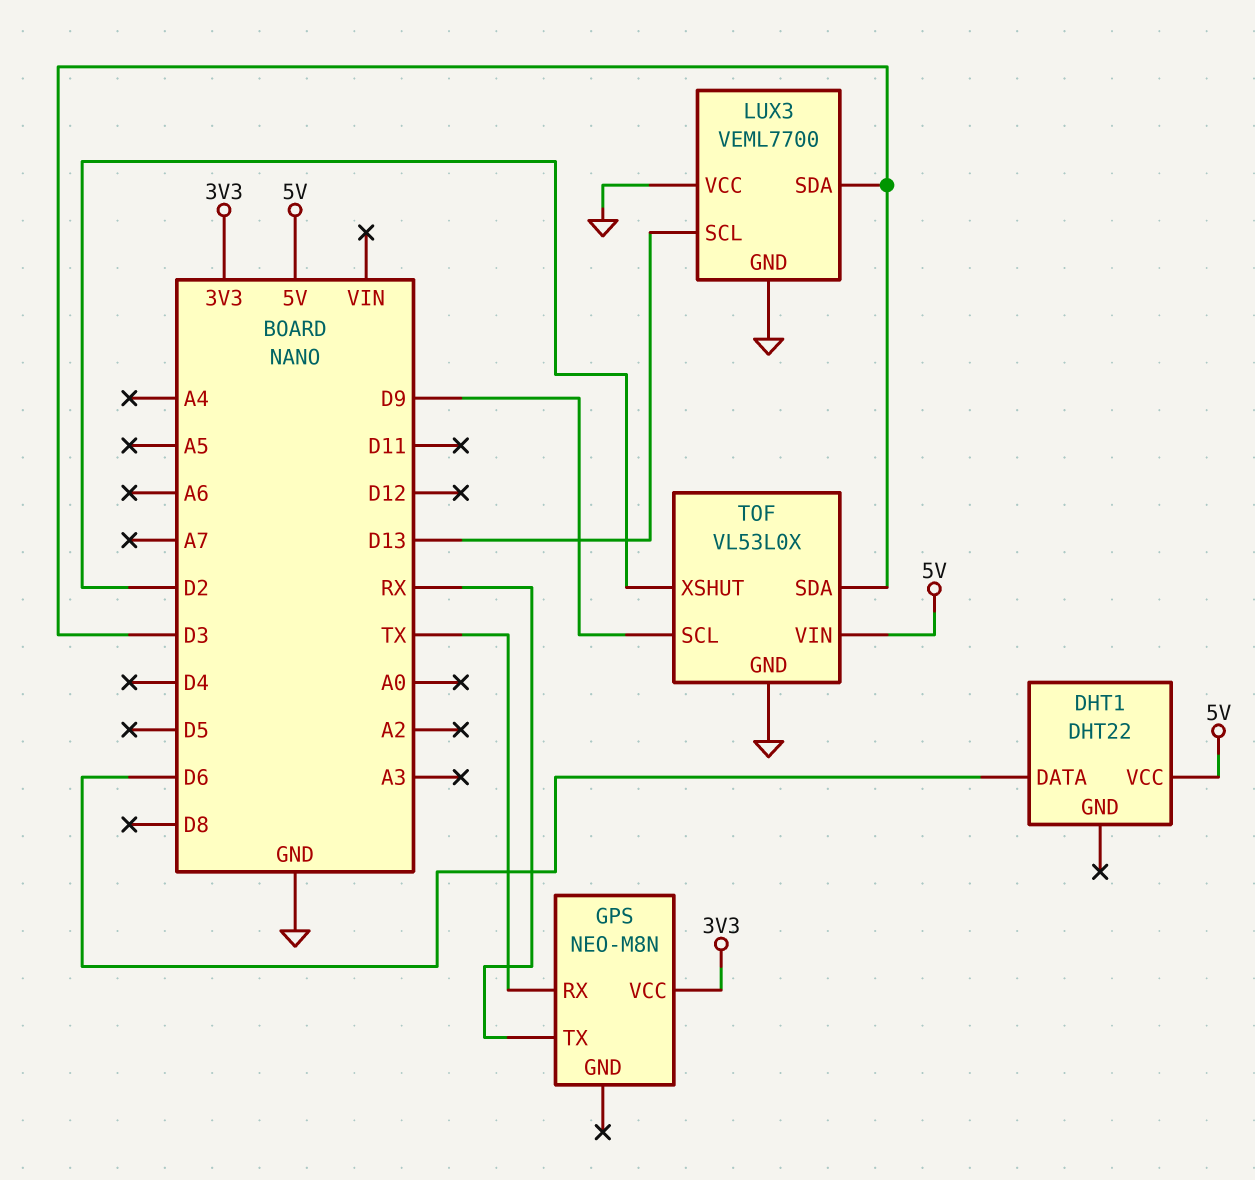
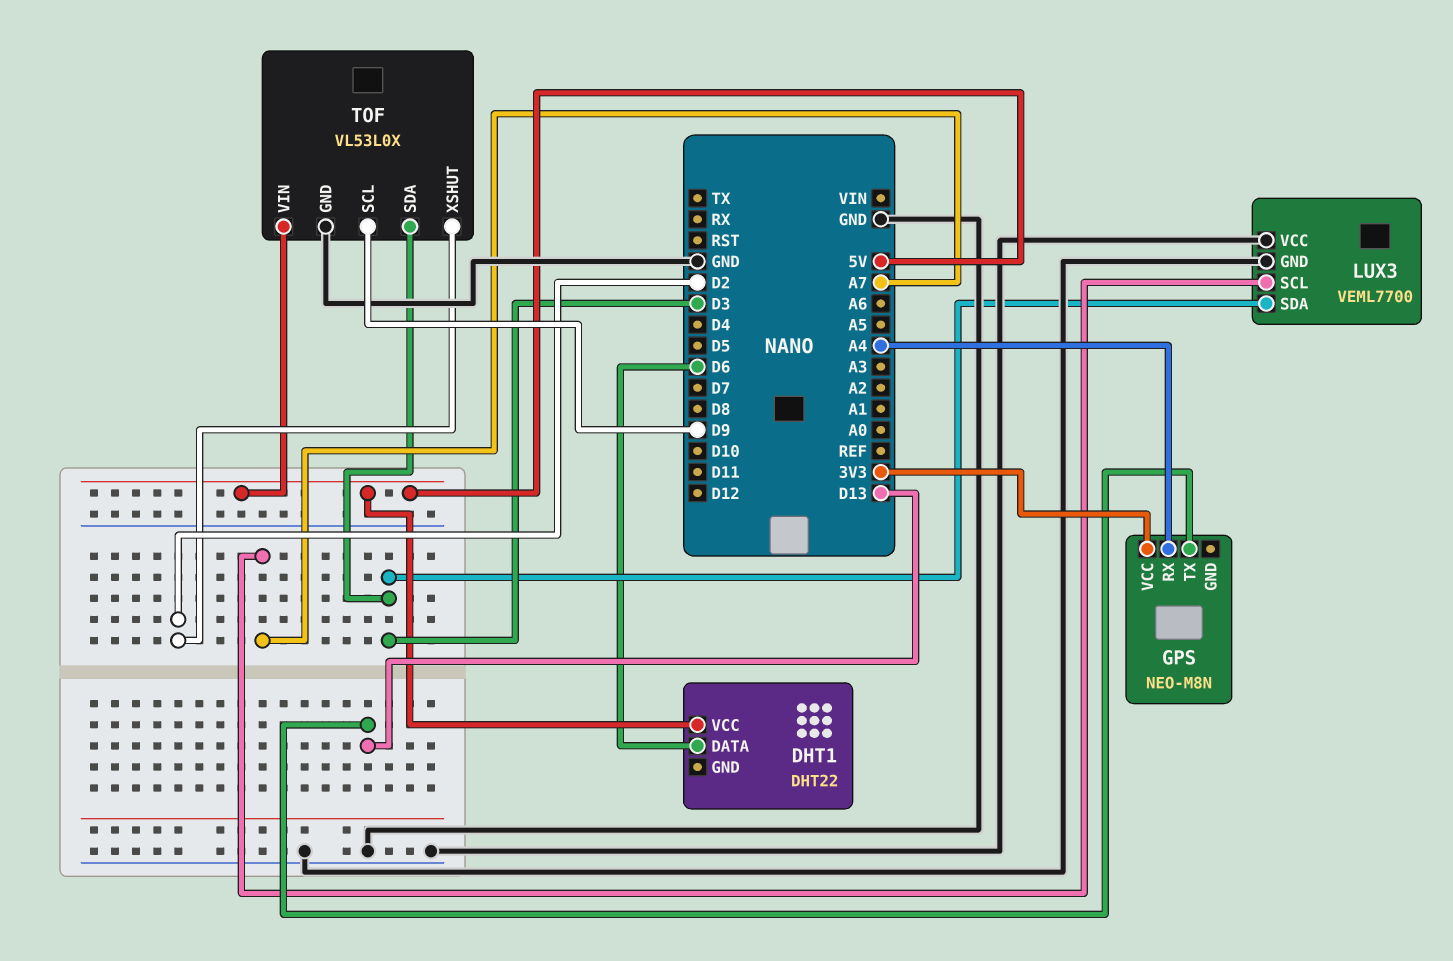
GPS pin RX: TX -> A4
GPS pin TX: RX -> D13
LUX3 pin SCL: D13 -> A7

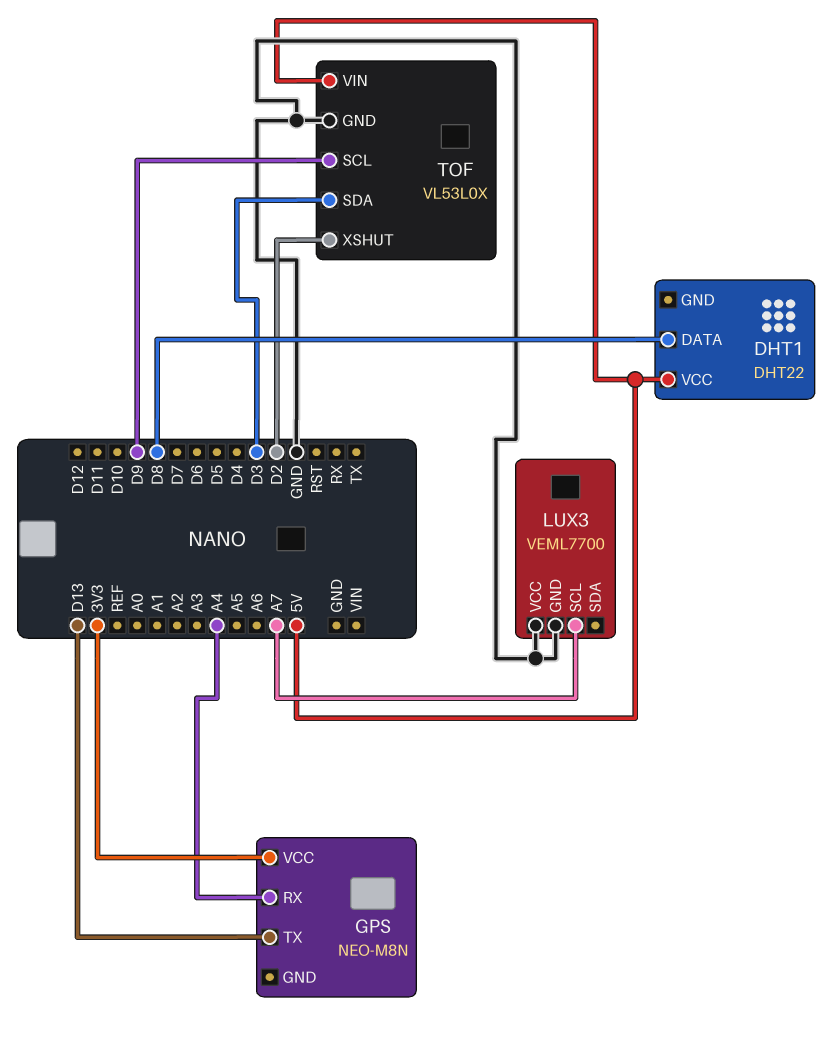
DHT1 pin DATA: D6 -> D8
LUX3 pin SDA: D3 -> none

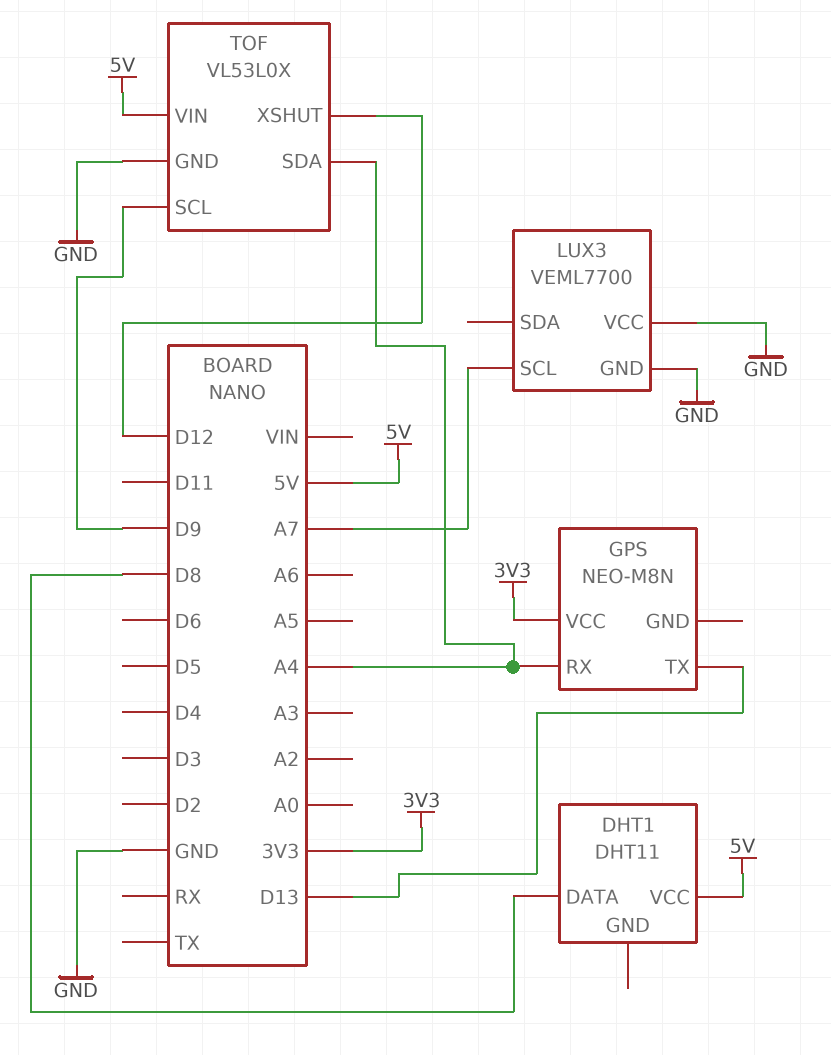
DHT1: DHT22 -> DHT11
TOF pin SDA: D3 -> A4
TOF pin XSHUT: D2 -> D12

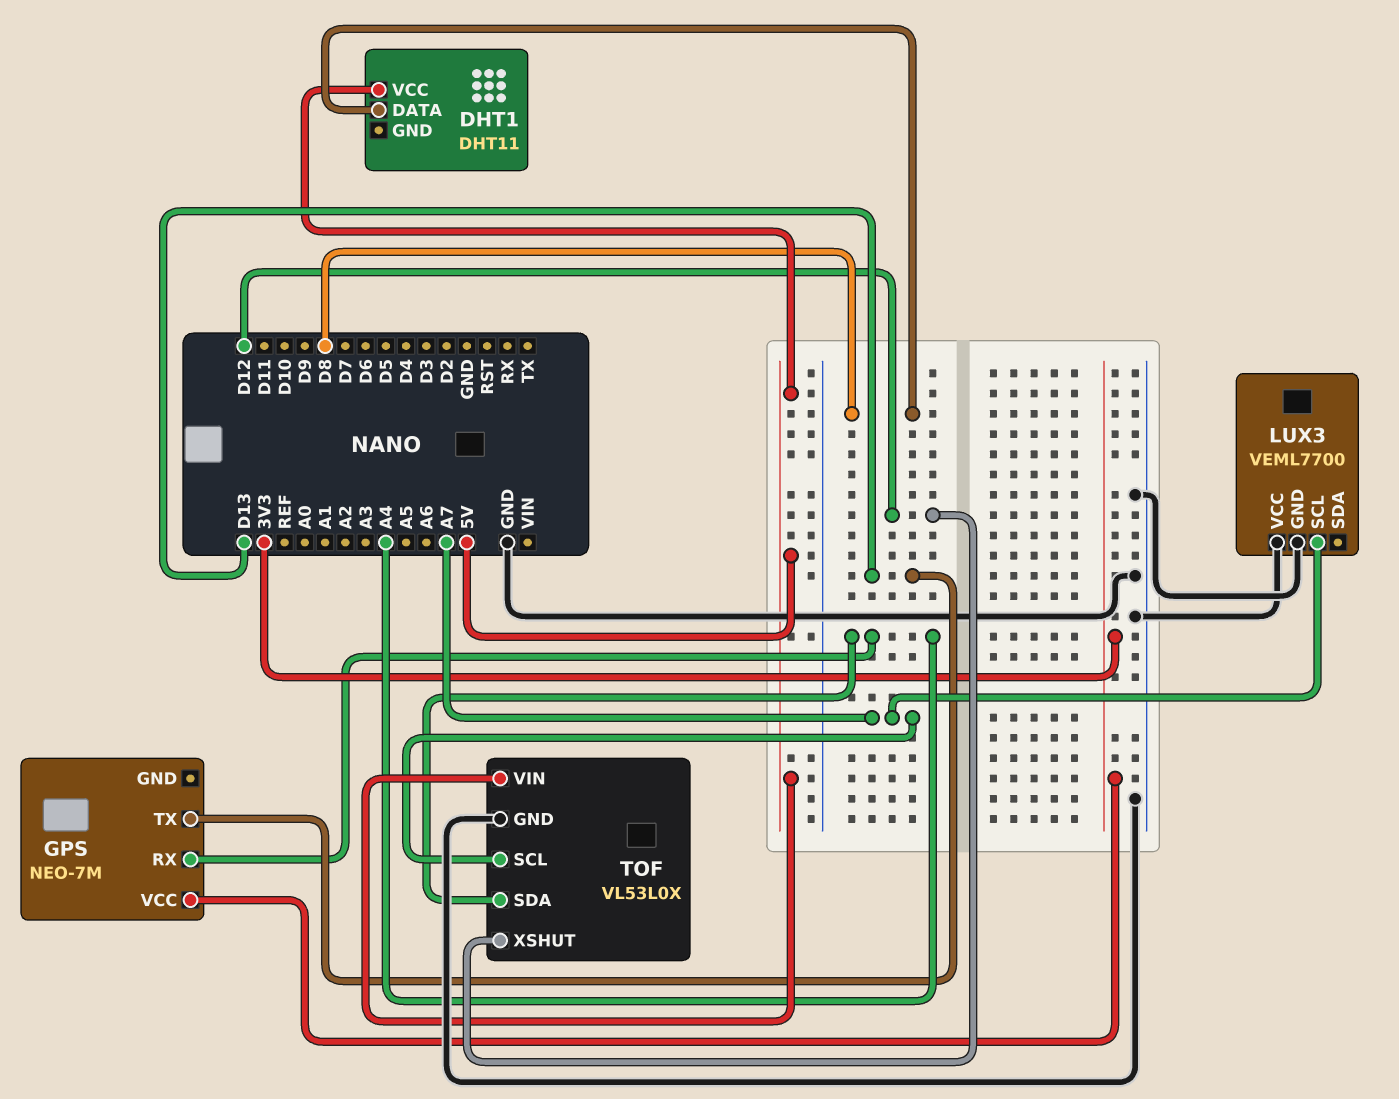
GPS: NEO-M8N -> NEO-7M
TOF pin SCL: D9 -> A7

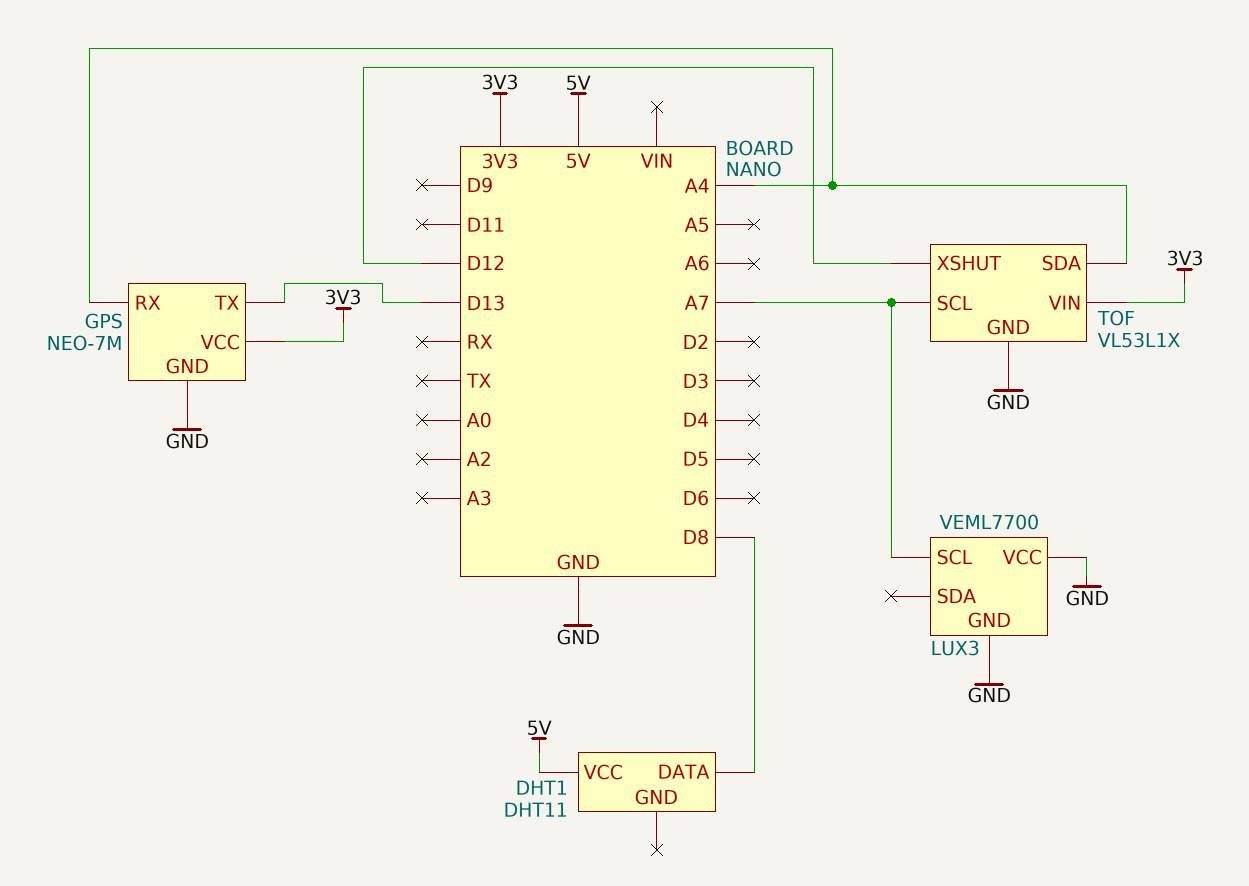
GPS pin GND: none -> GND
TOF: VL53L0X -> VL53L1X
TOF pin VIN: 5V -> 3V3

